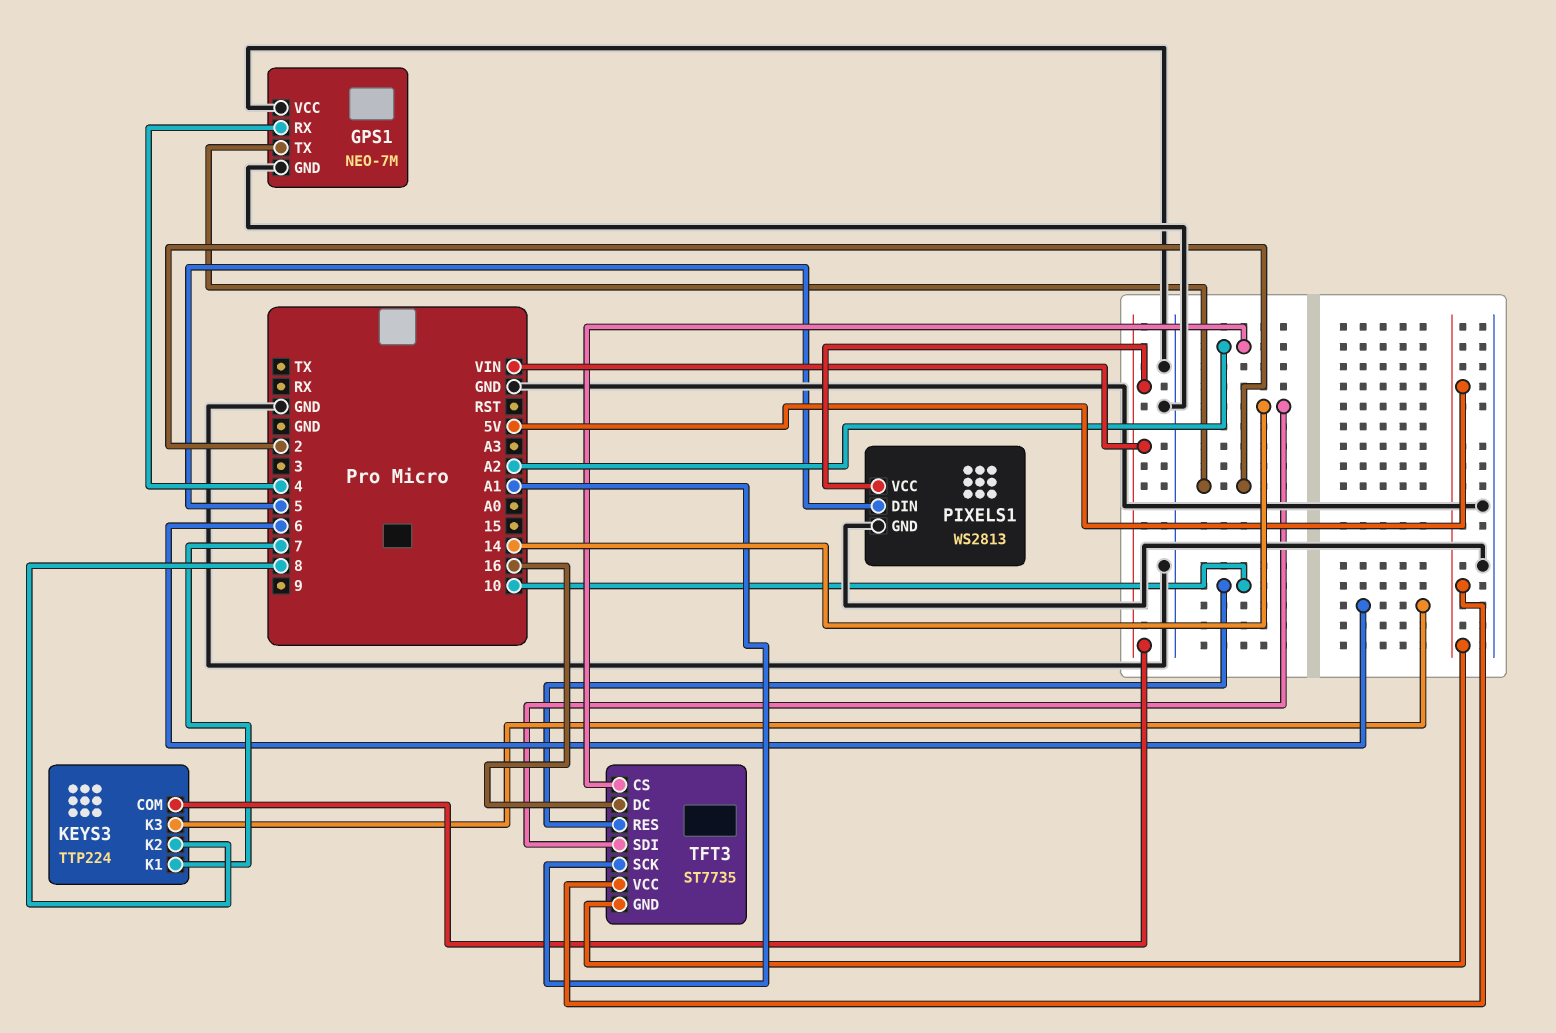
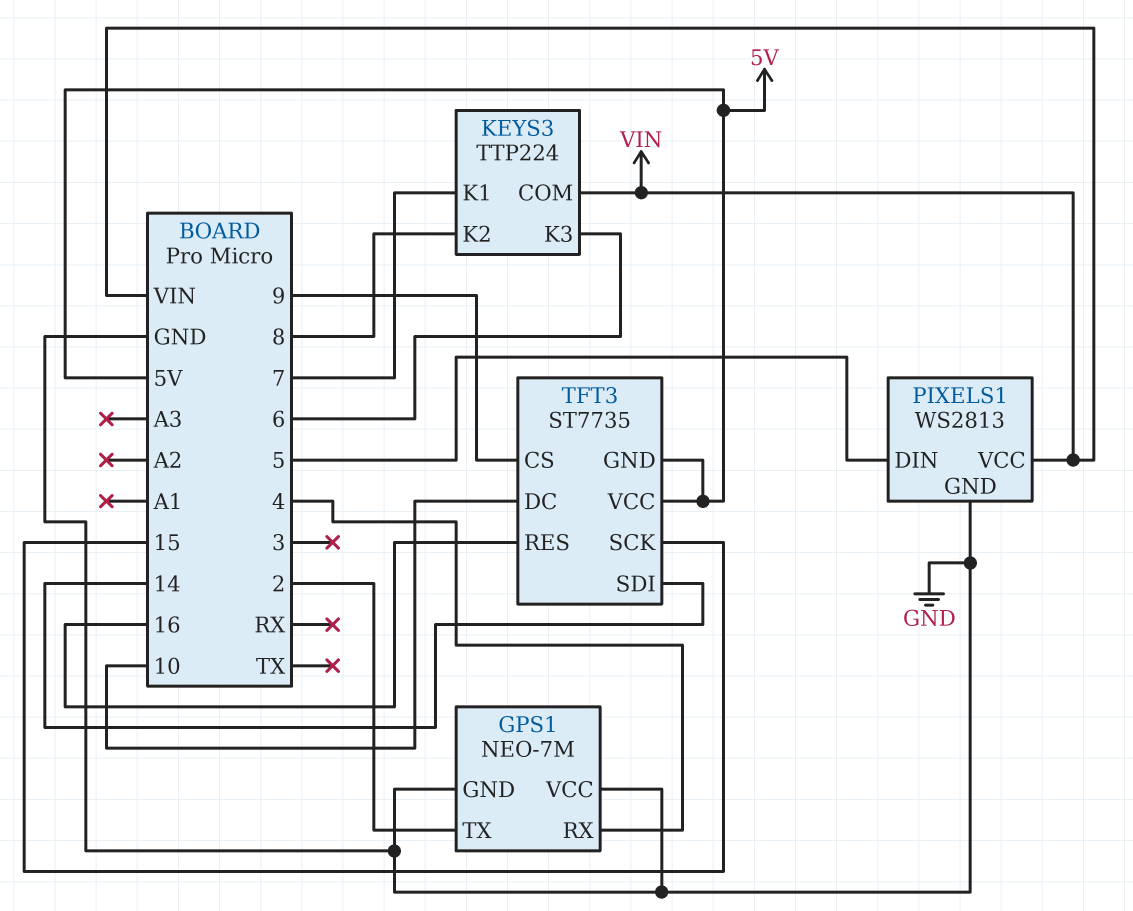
TFT3 pin CS: A2 -> 9
TFT3 pin DC: 16 -> 10
TFT3 pin RES: 10 -> 16
TFT3 pin SCK: A1 -> 15

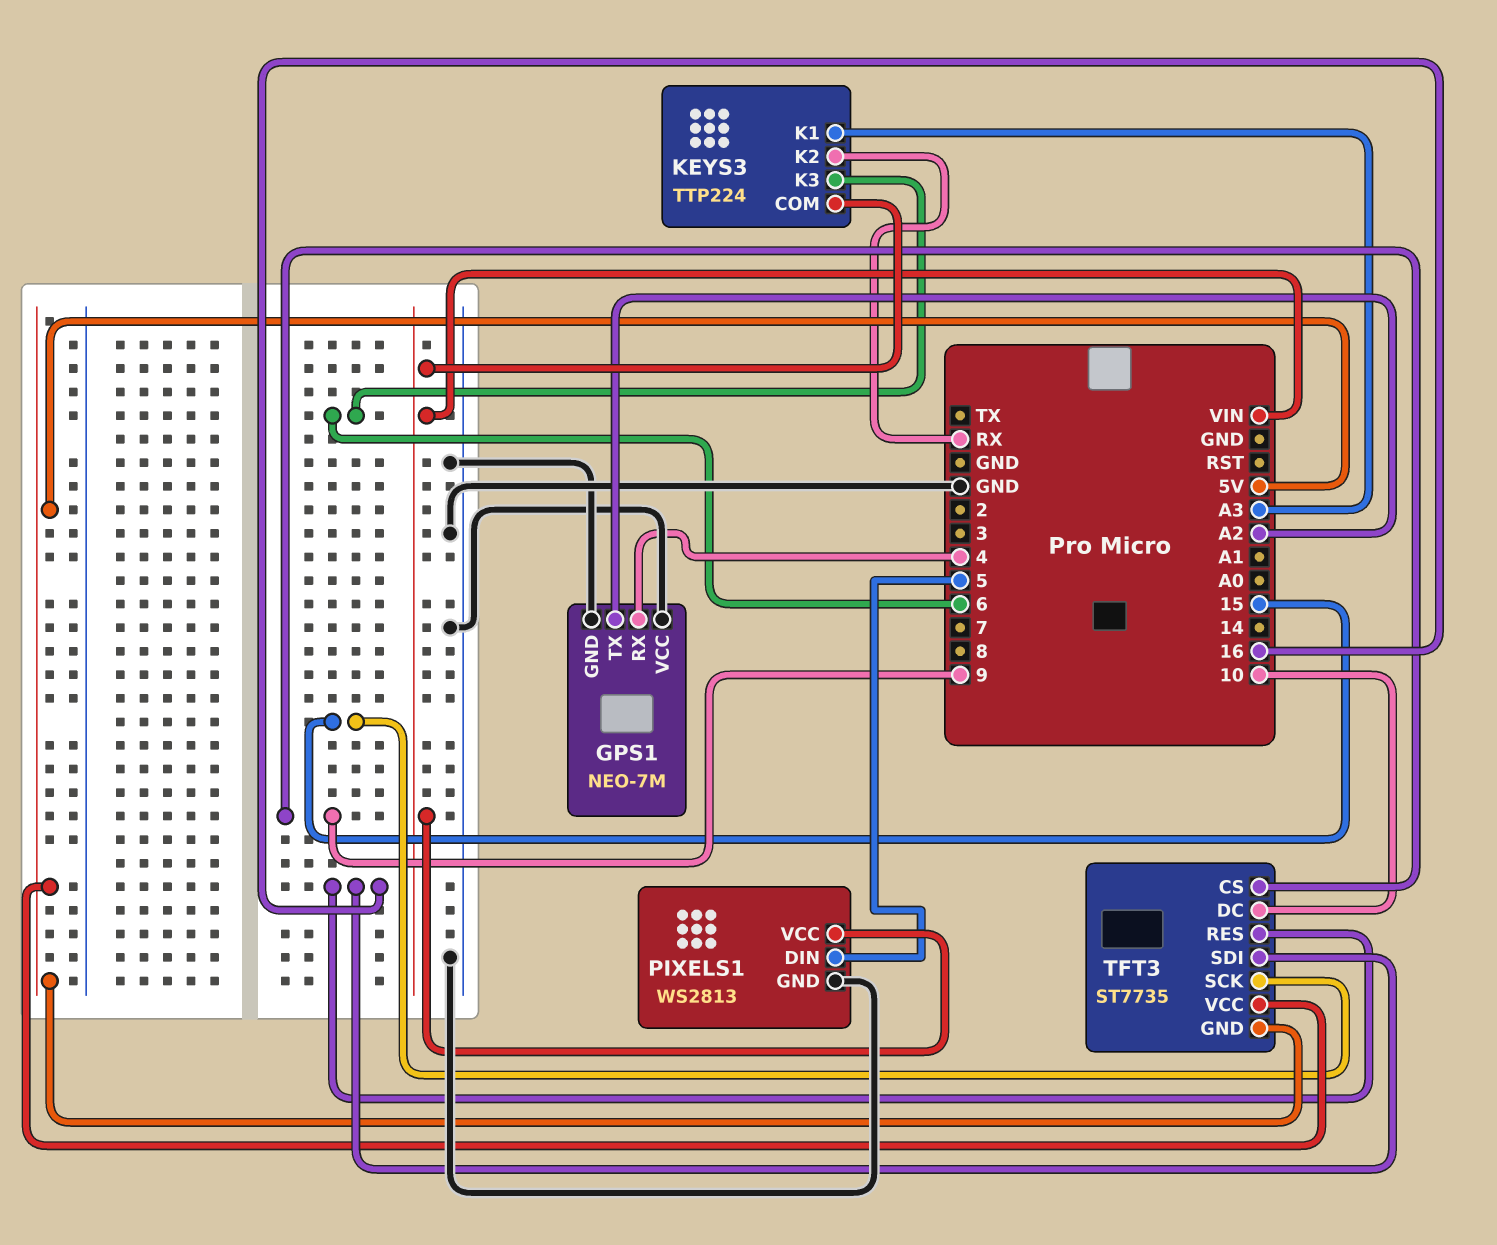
GPS1 pin TX: 2 -> A2
KEYS3 pin K1: 7 -> A3
KEYS3 pin K2: 8 -> RX
TFT3 pin SDI: 14 -> 16

